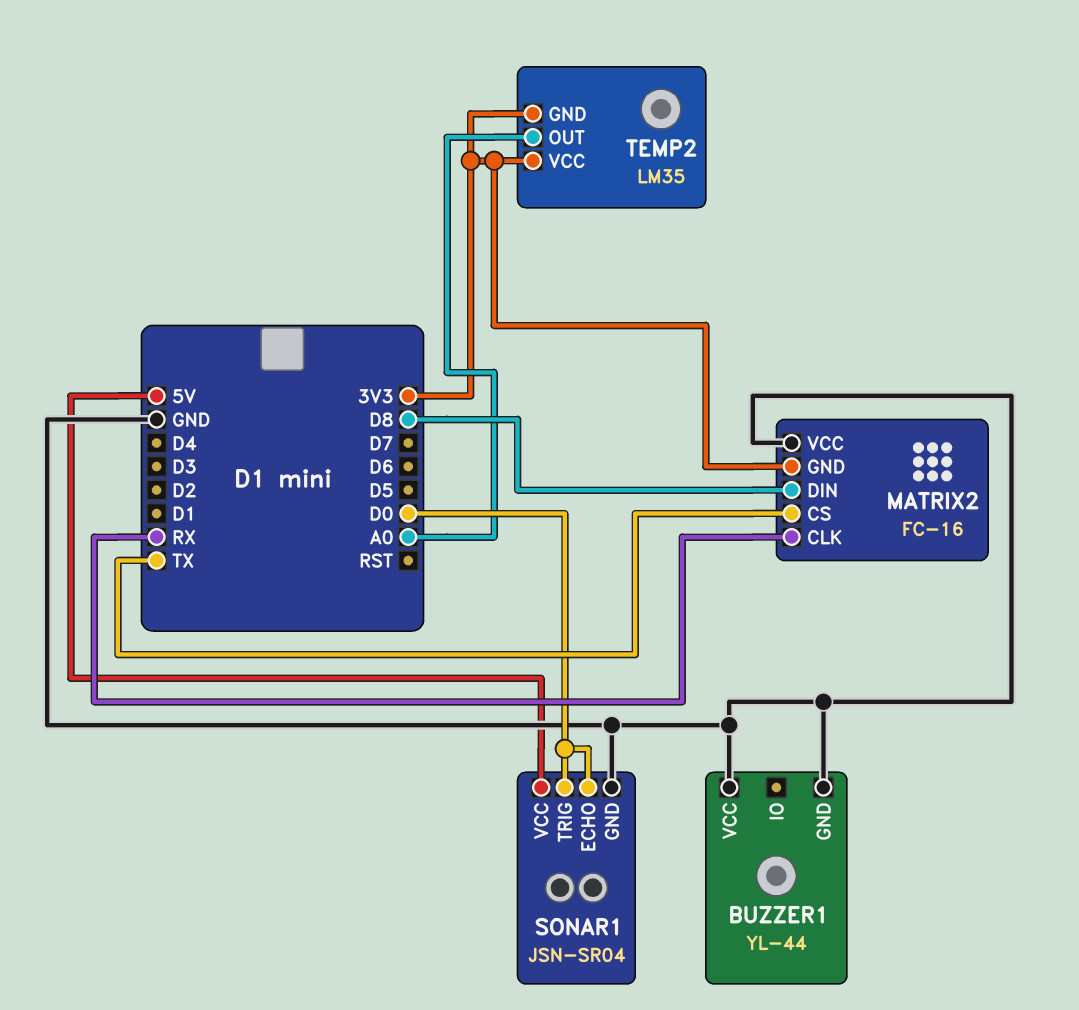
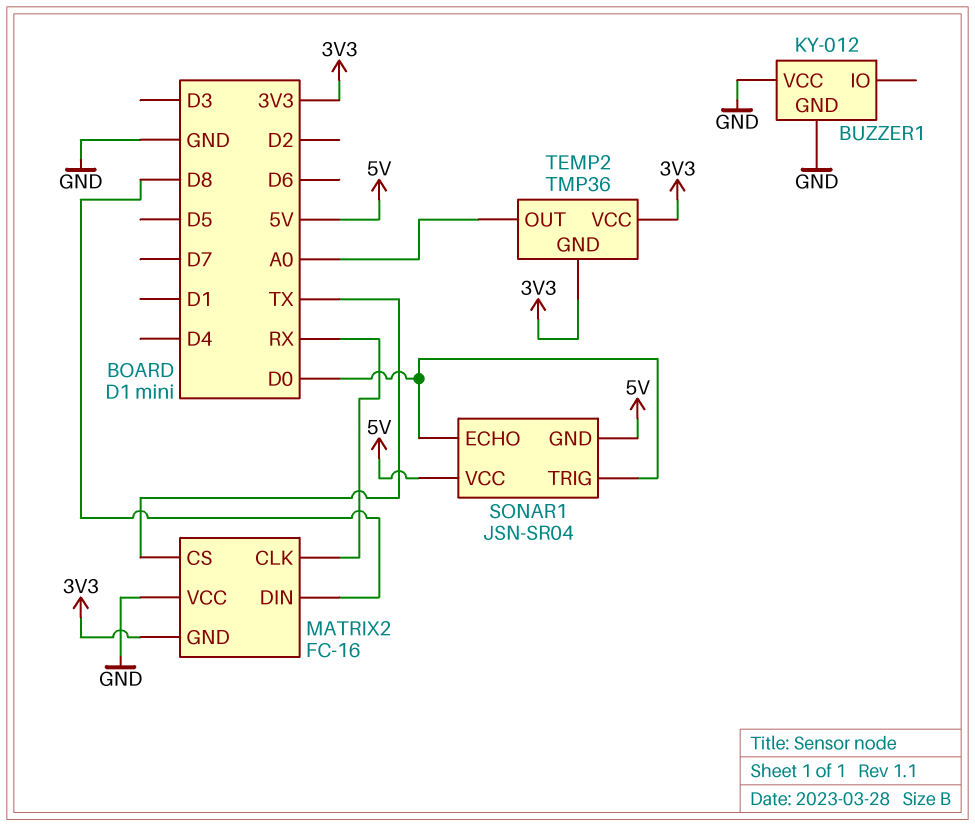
BUZZER1: YL-44 -> KY-012
SONAR1 pin GND: GND -> 5V
TEMP2: LM35 -> TMP36

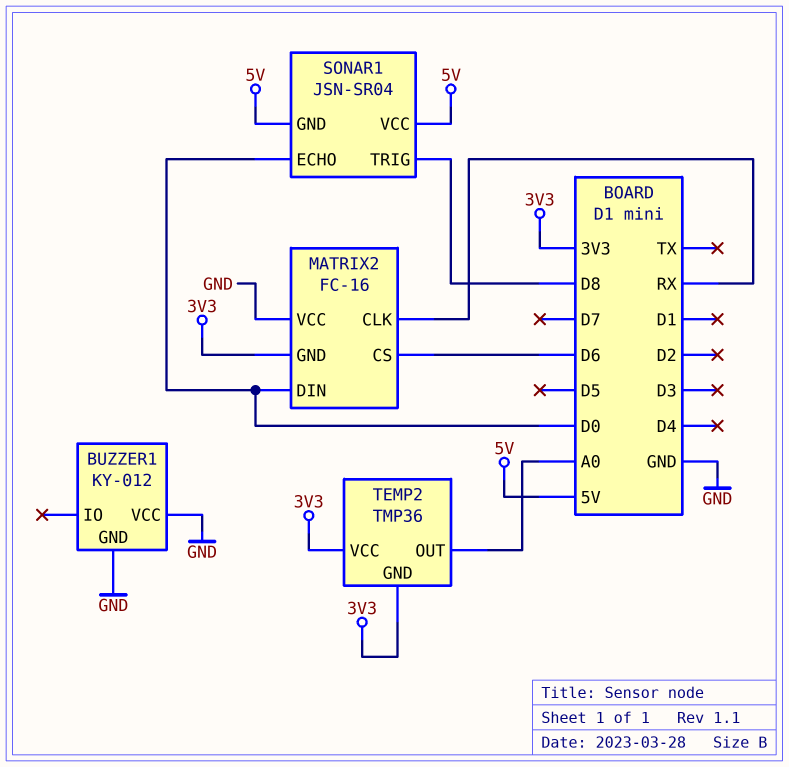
MATRIX2 pin CS: TX -> D6
MATRIX2 pin DIN: D8 -> D0
SONAR1 pin TRIG: D0 -> D8

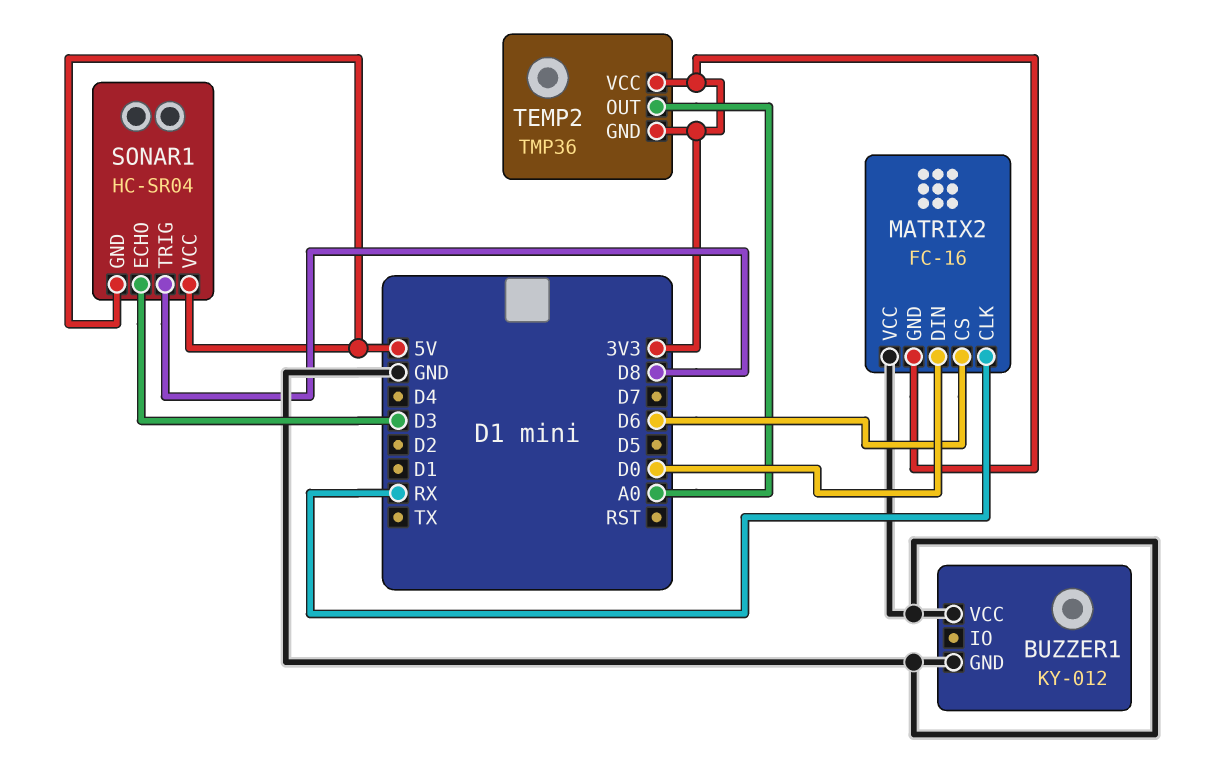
SONAR1: JSN-SR04 -> HC-SR04
SONAR1 pin ECHO: D0 -> D3

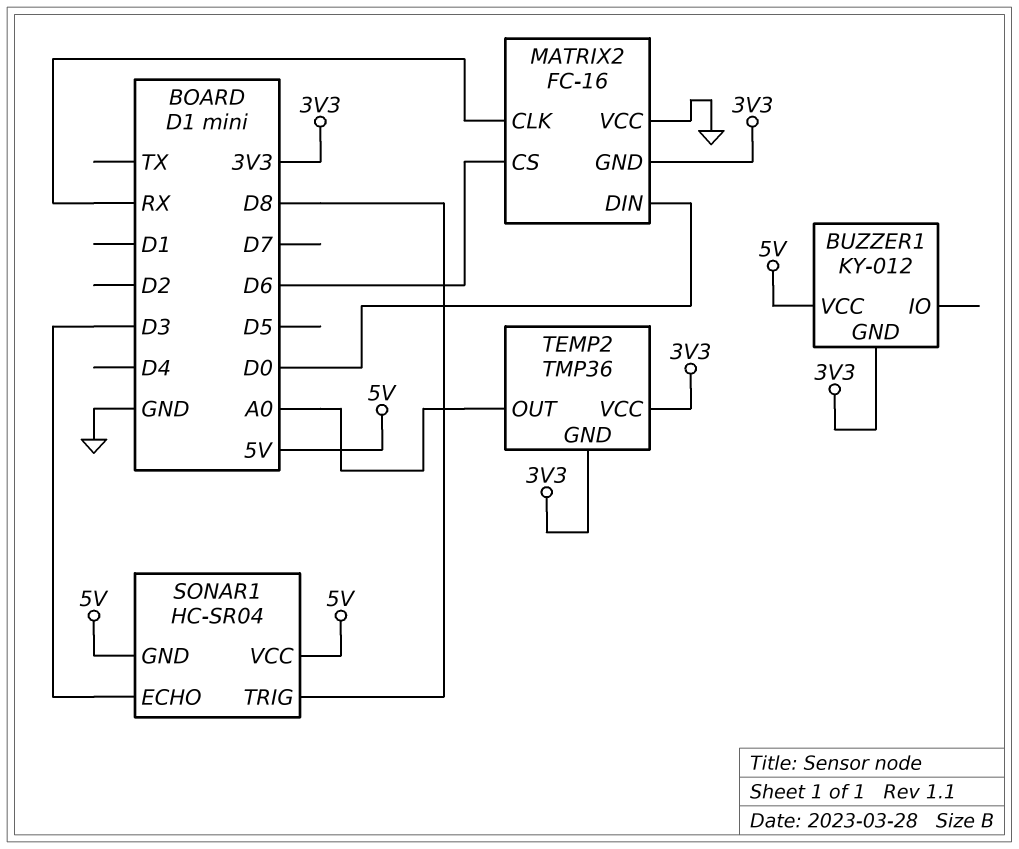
BUZZER1 pin GND: GND -> 3V3
BUZZER1 pin VCC: GND -> 5V

